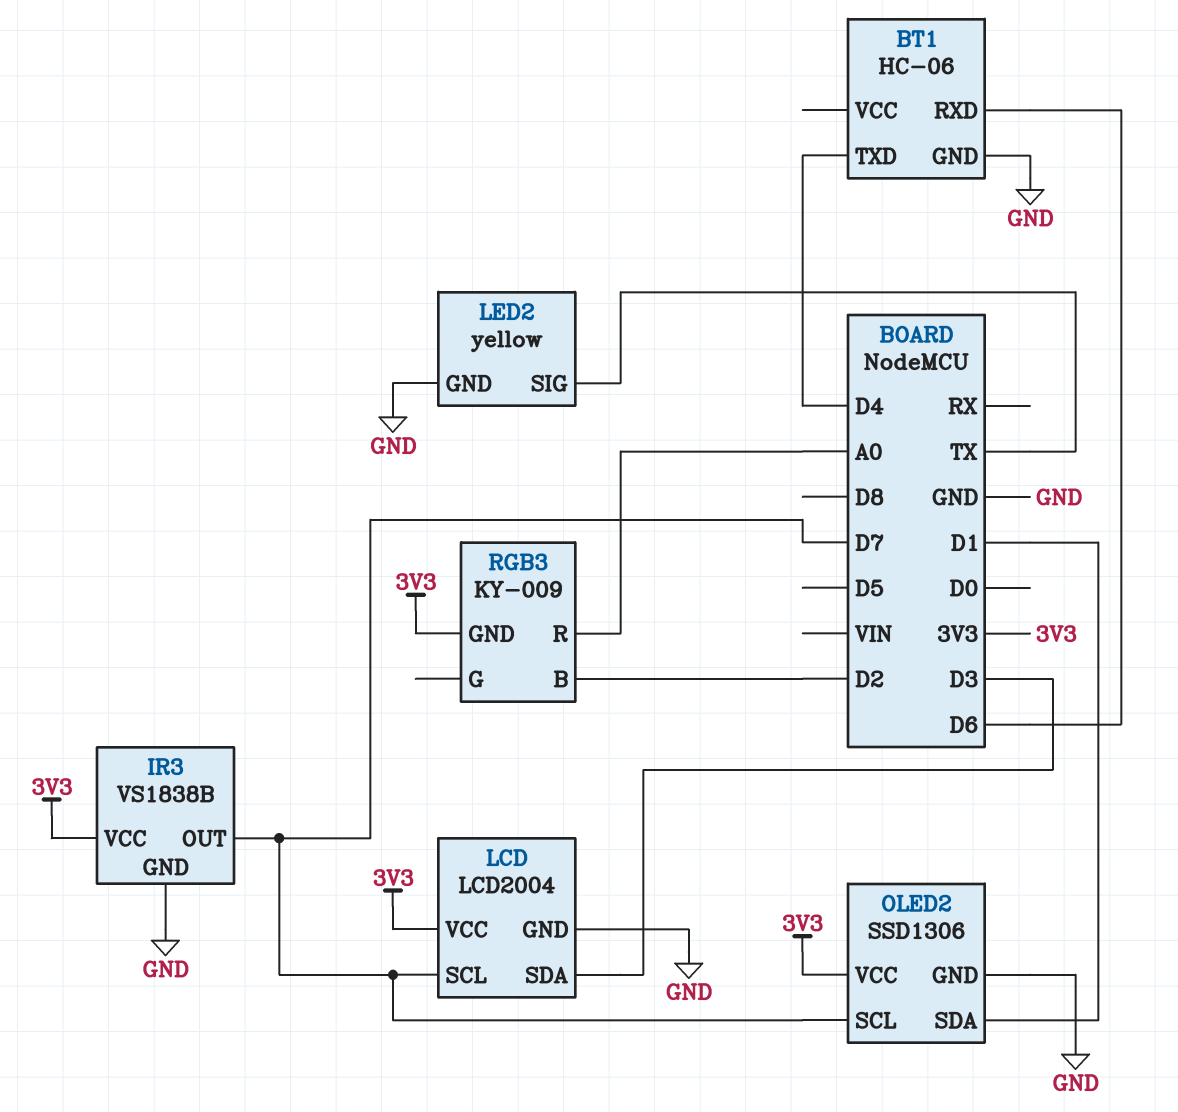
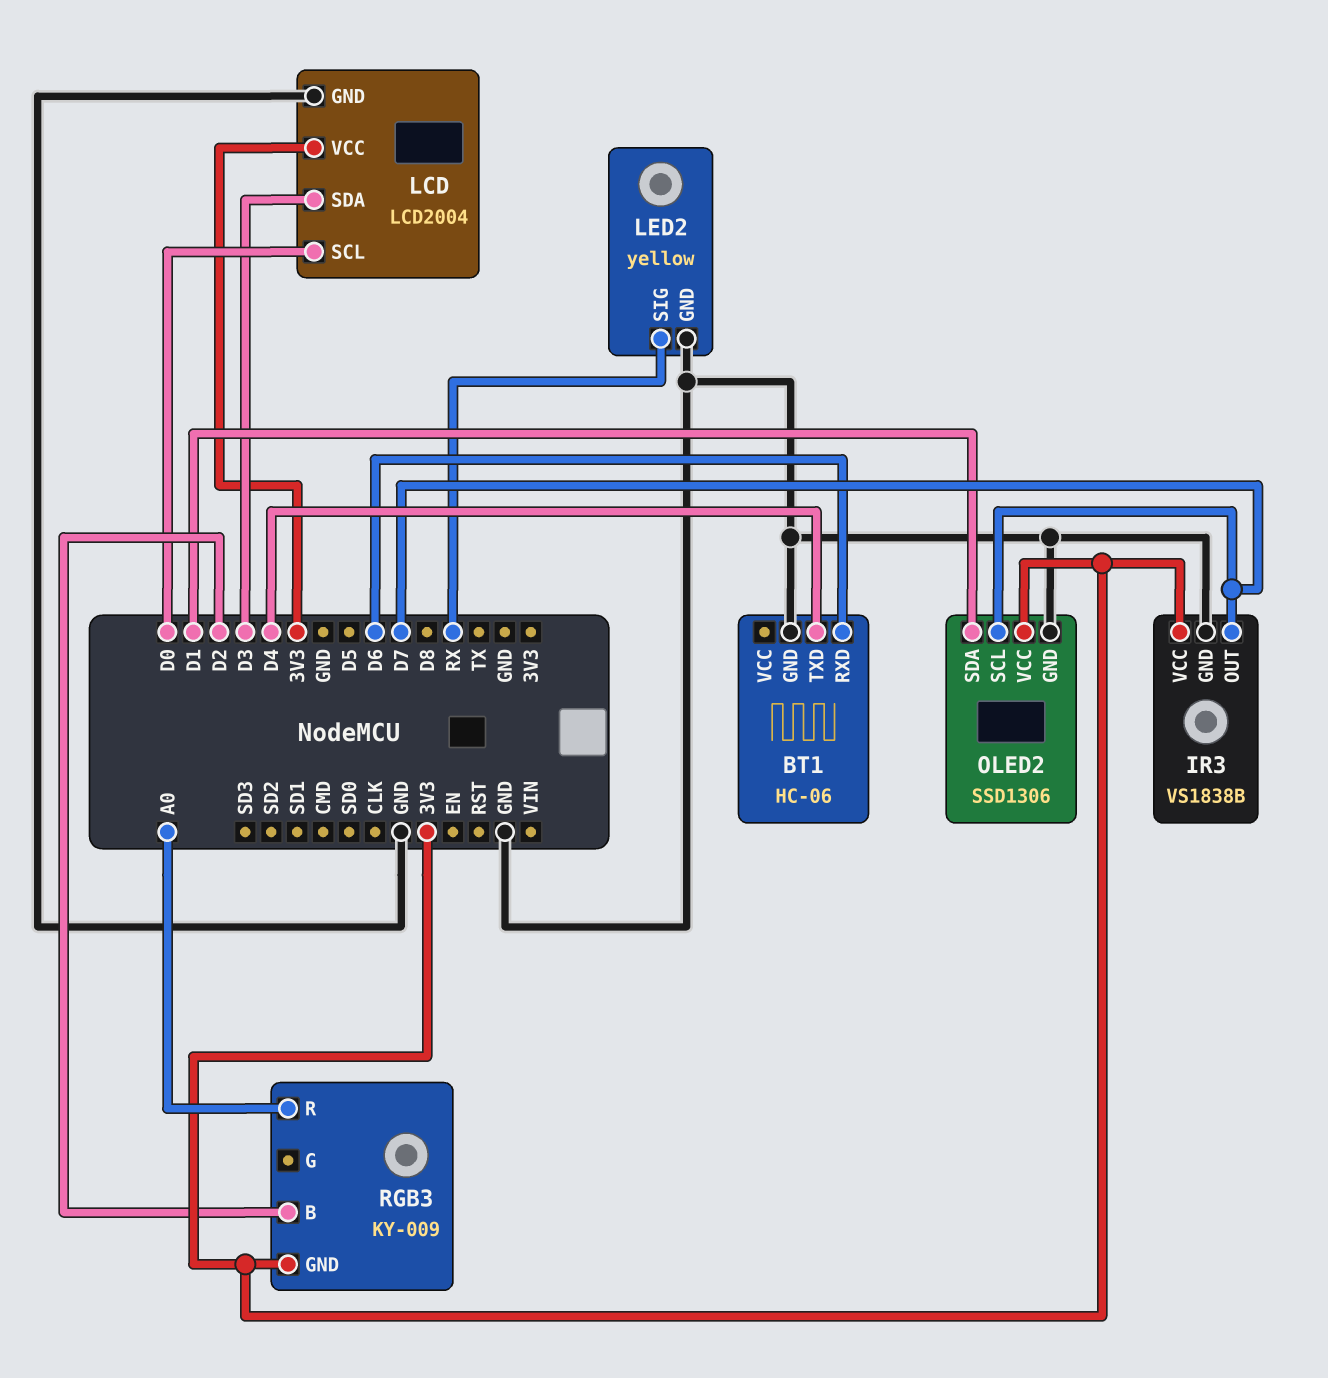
LCD pin SCL: D7 -> D0
LED2 pin SIG: TX -> RX

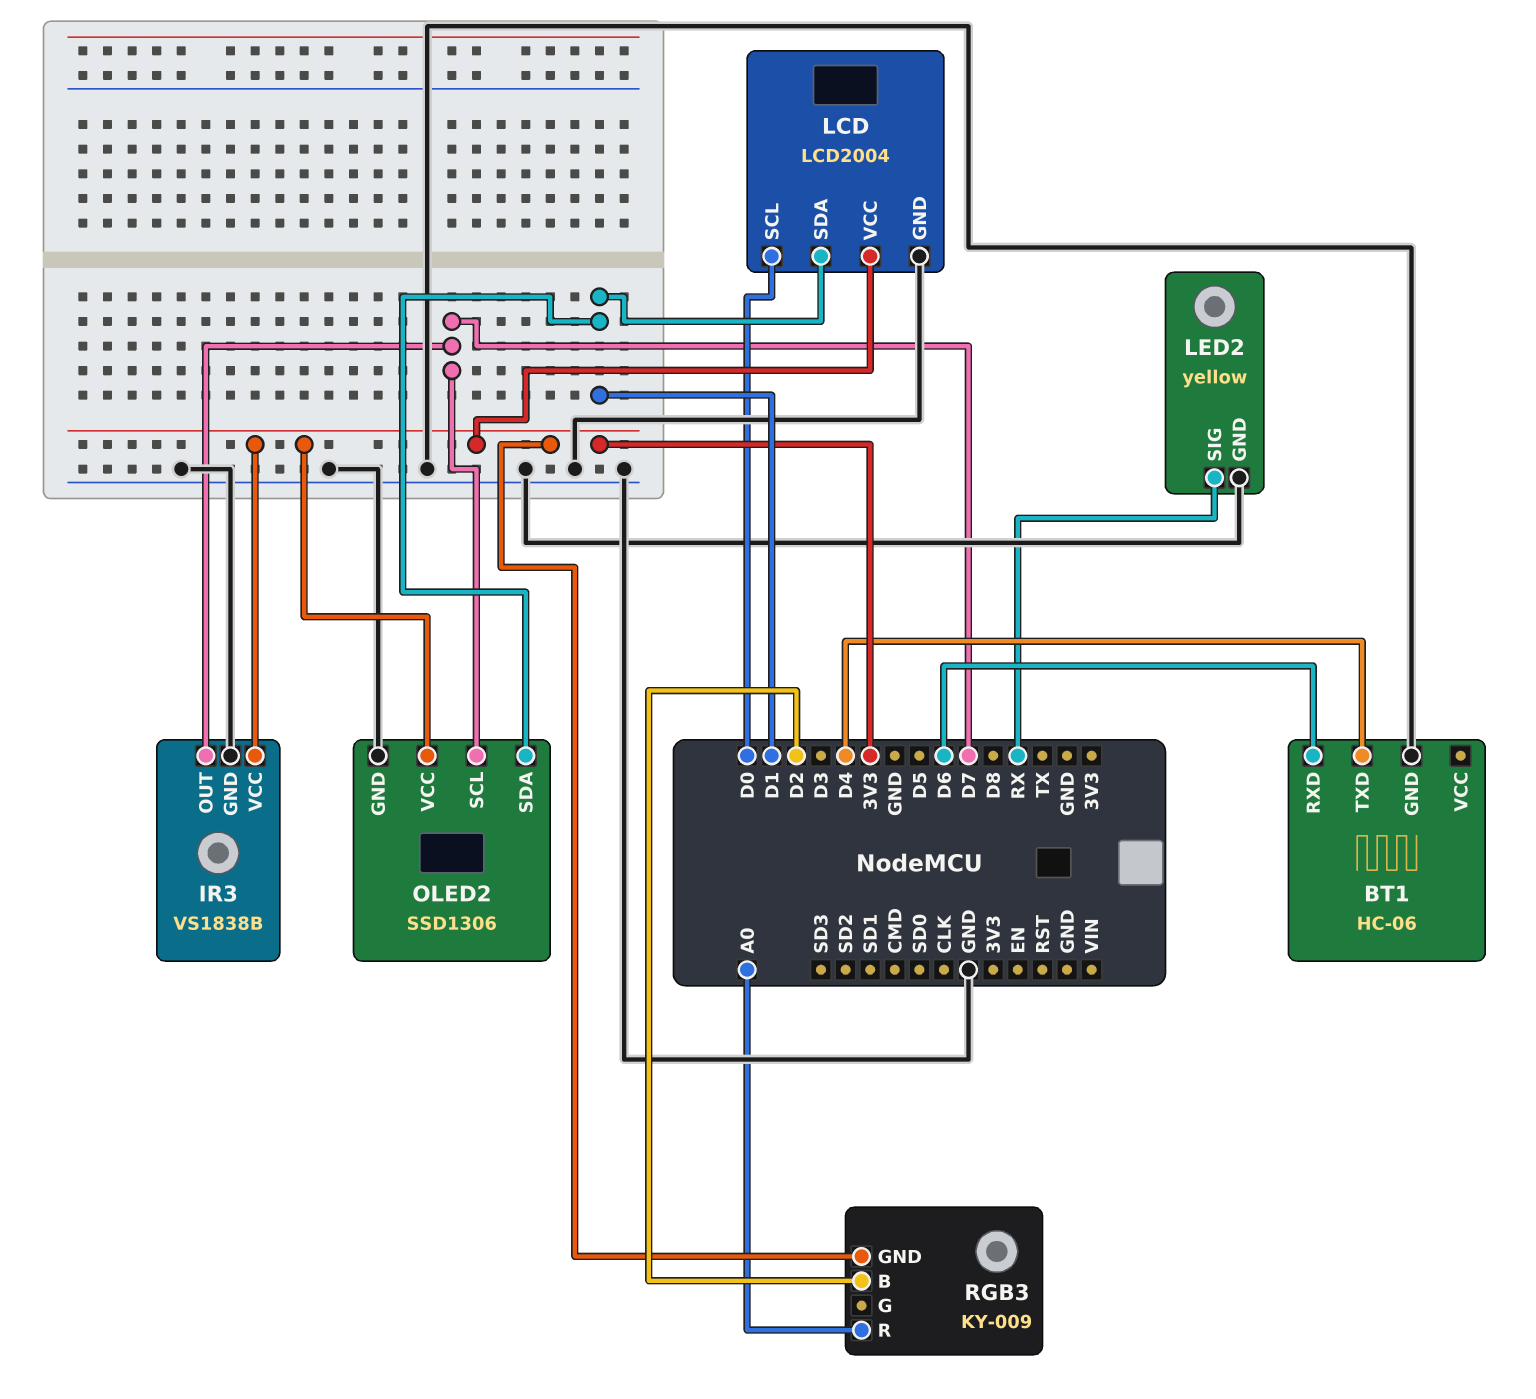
LCD pin SDA: D3 -> D1

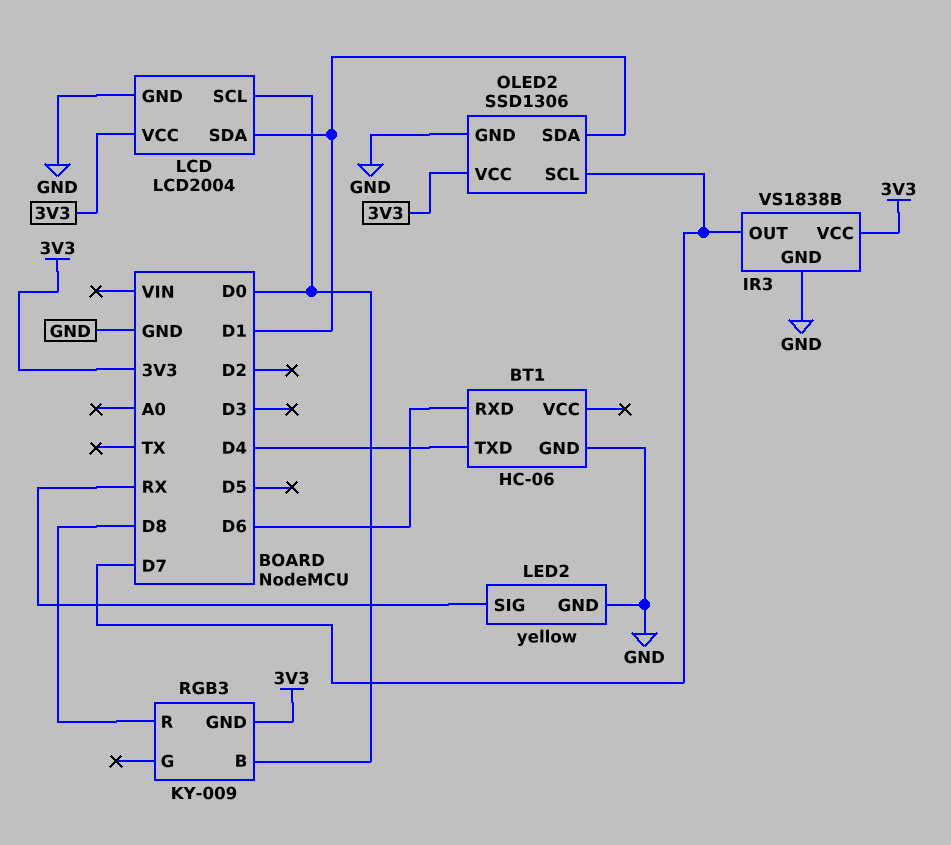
RGB3 pin B: D2 -> D0
RGB3 pin R: A0 -> D8

